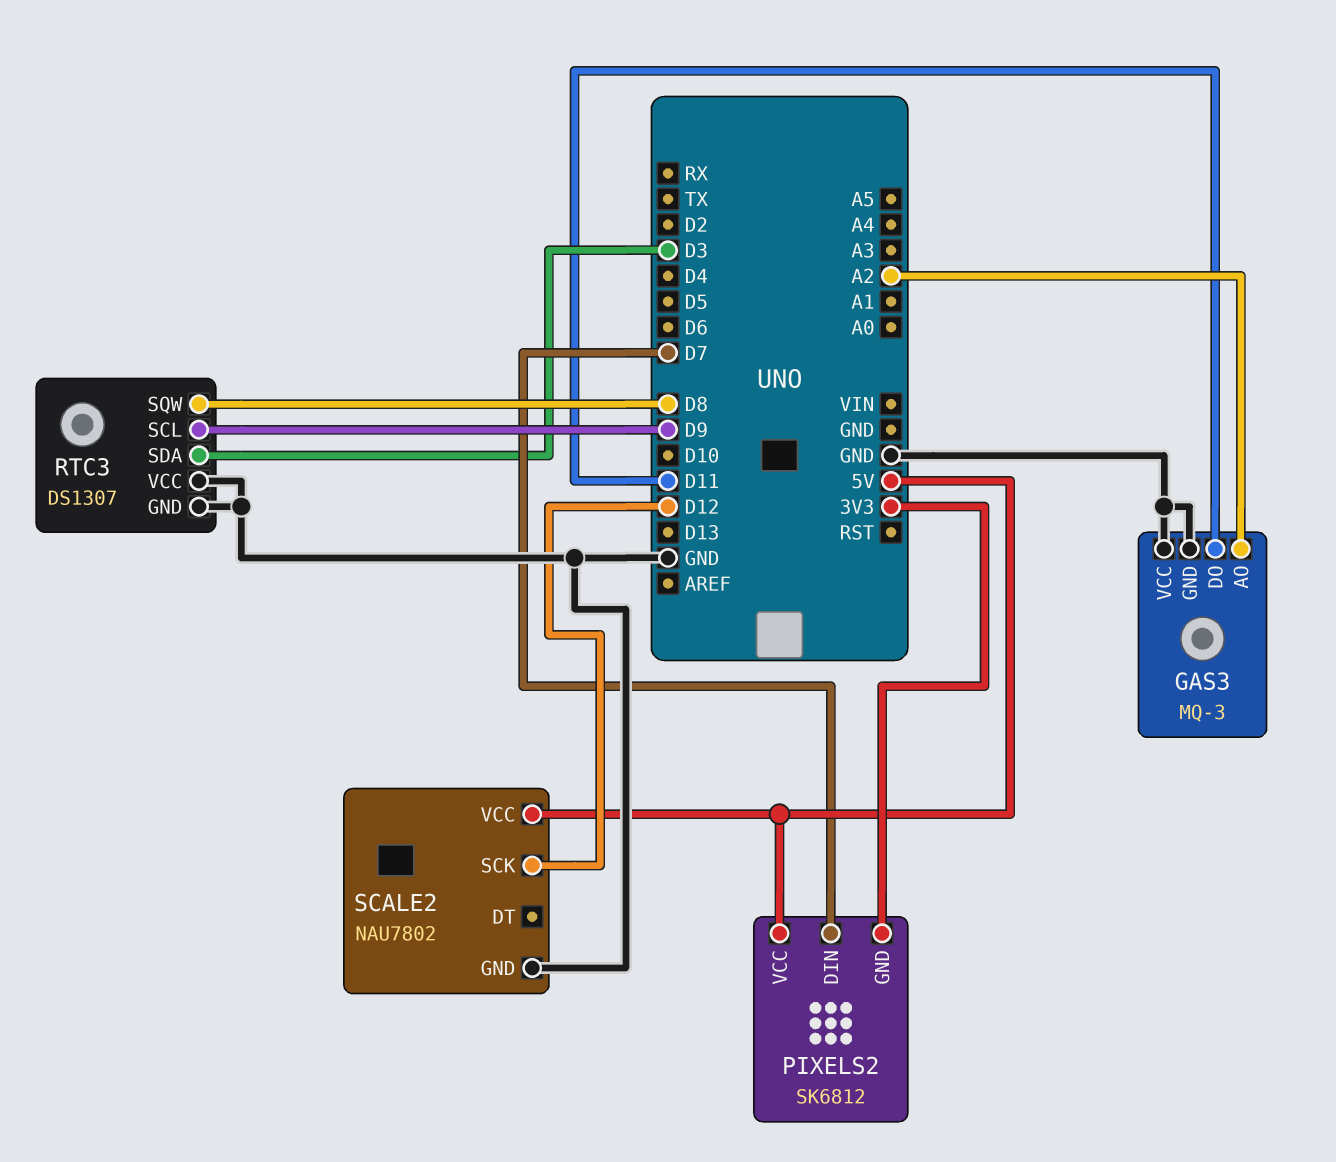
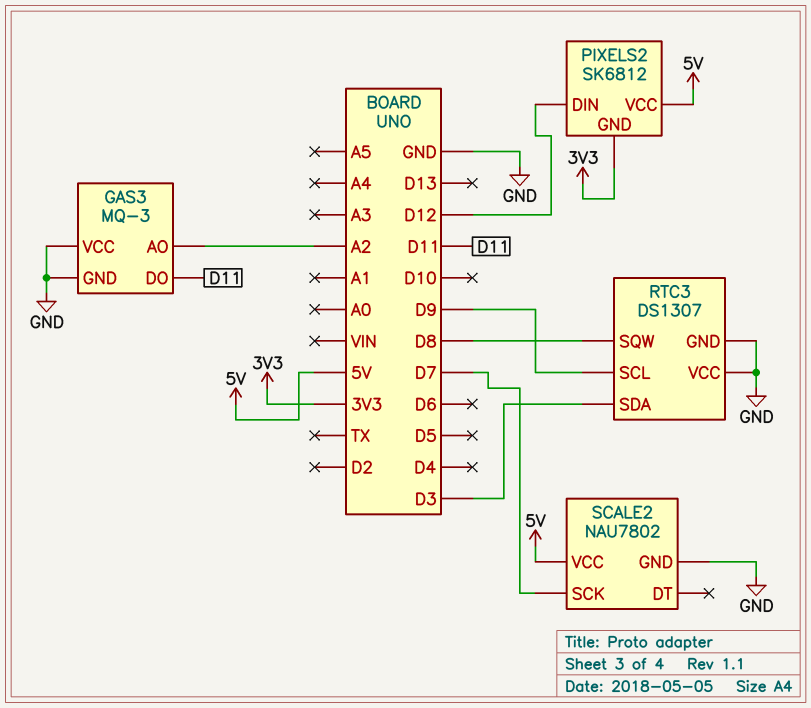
PIXELS2 pin DIN: D7 -> D12
SCALE2 pin SCK: D12 -> D7

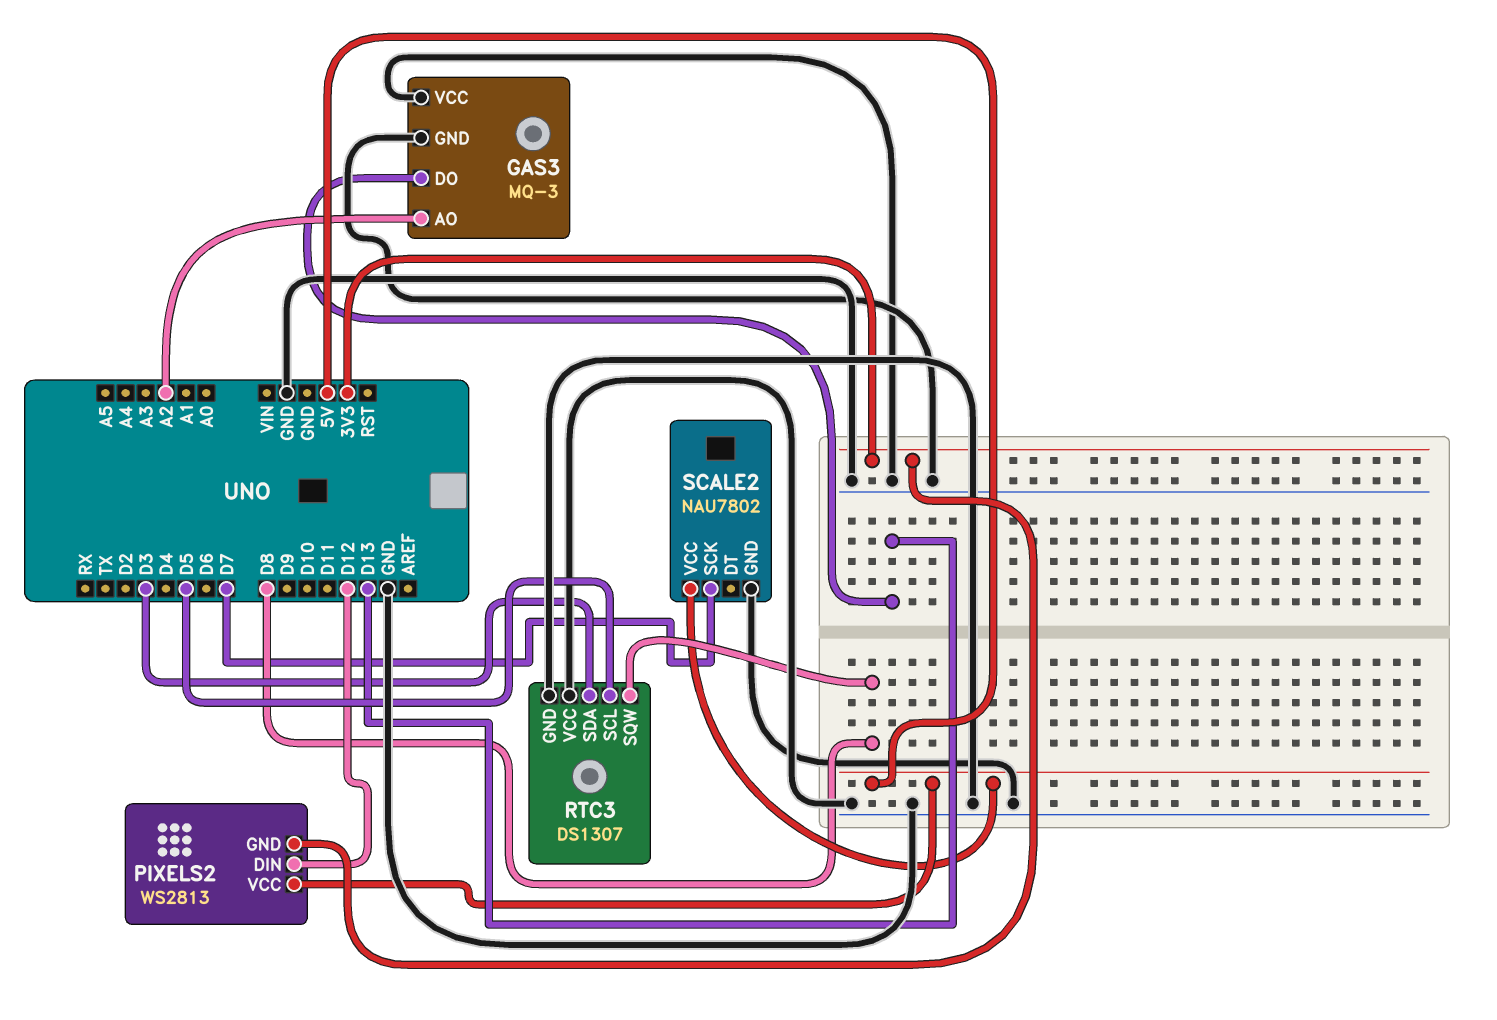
GAS3 pin DO: D11 -> D13
PIXELS2: SK6812 -> WS2813
RTC3 pin SCL: D9 -> D5

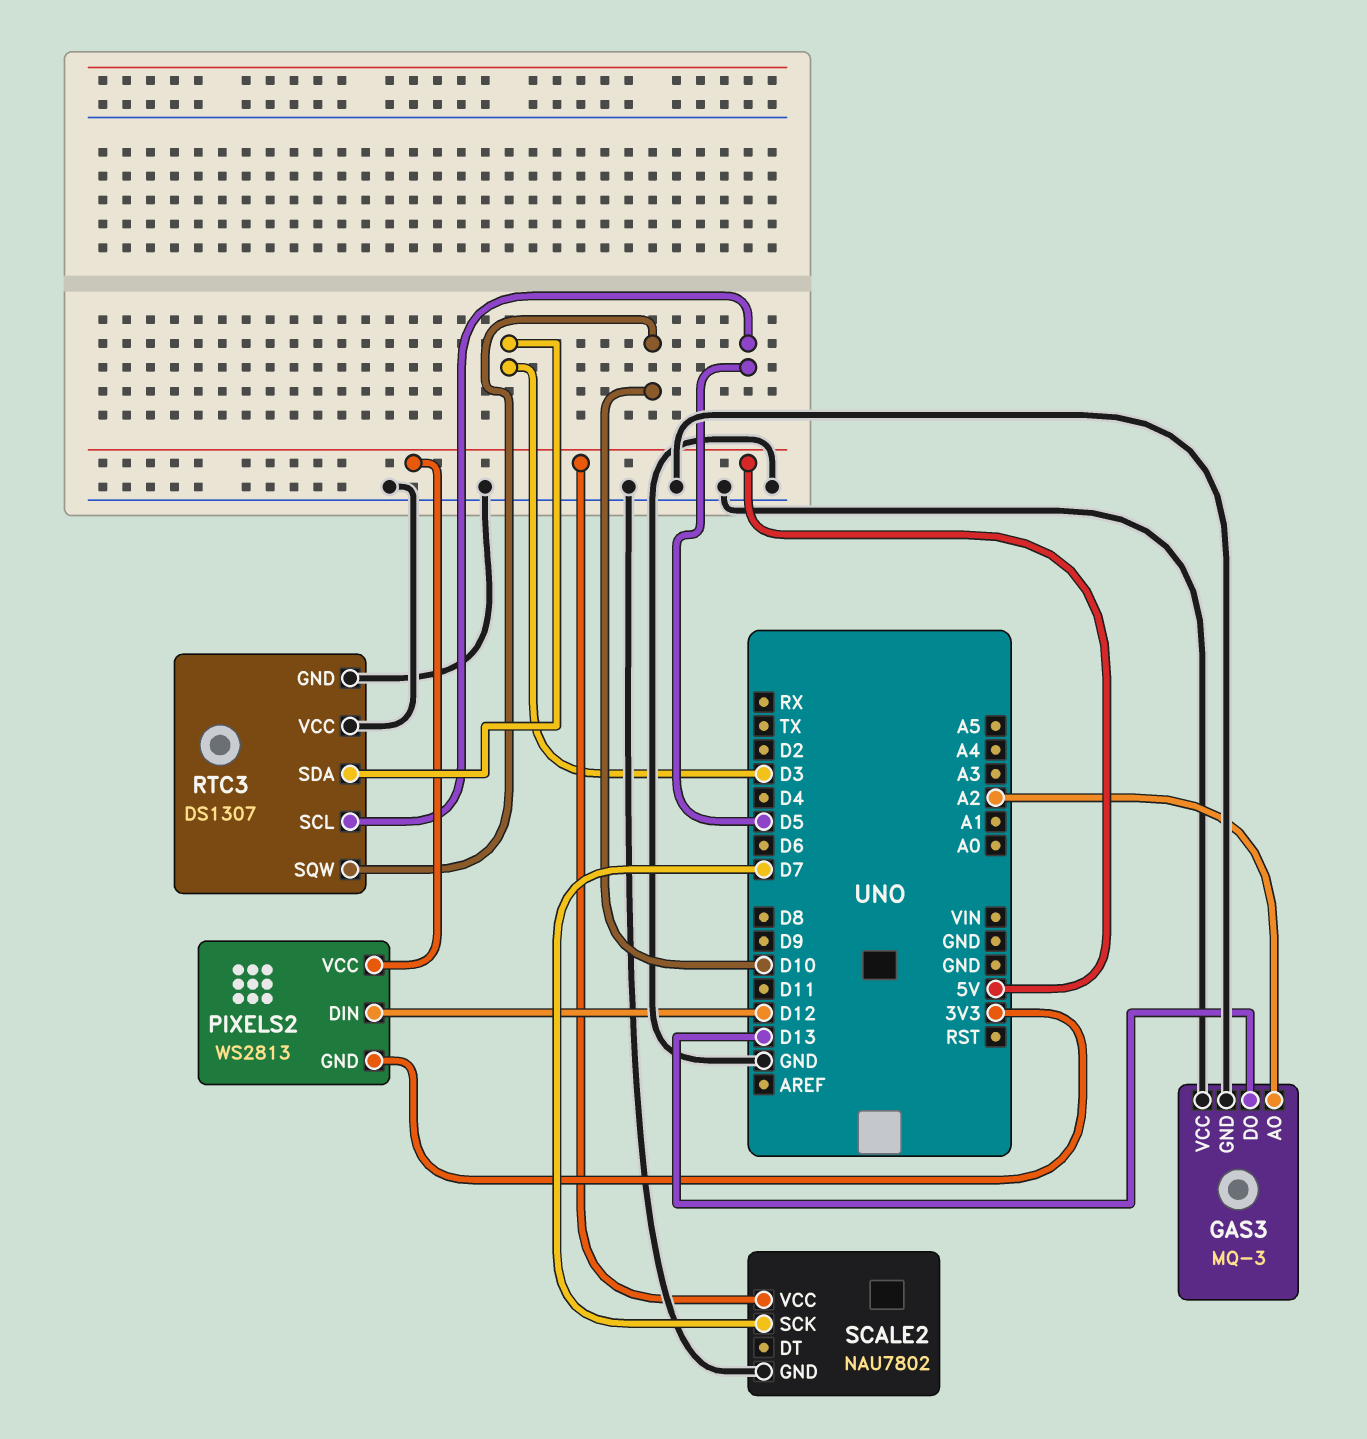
RTC3 pin SQW: D8 -> D10

